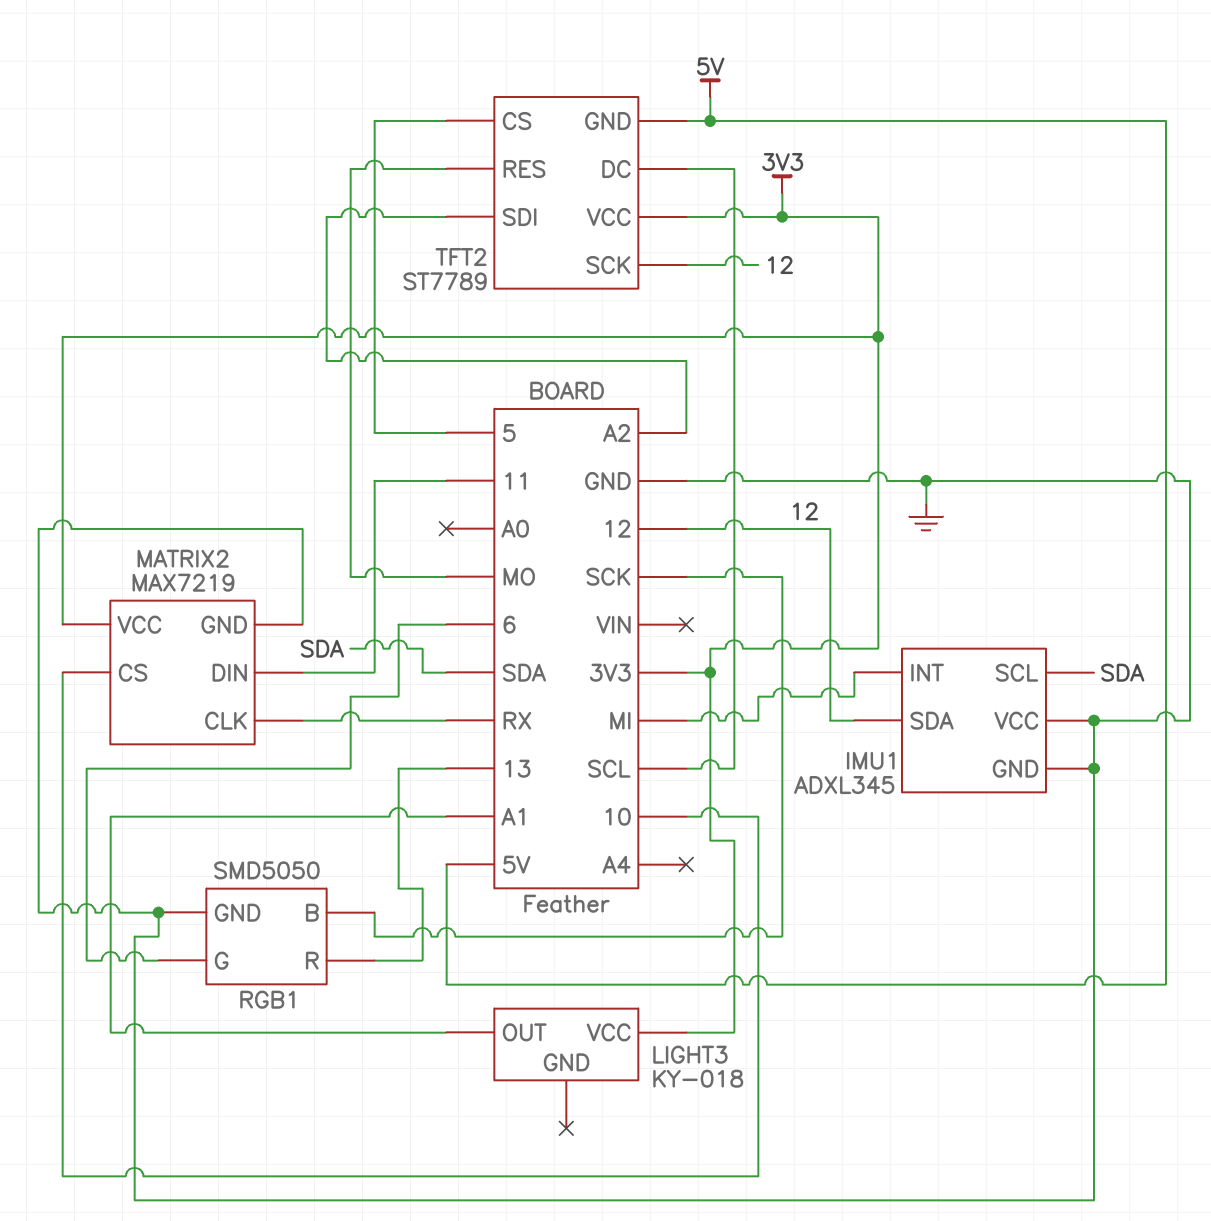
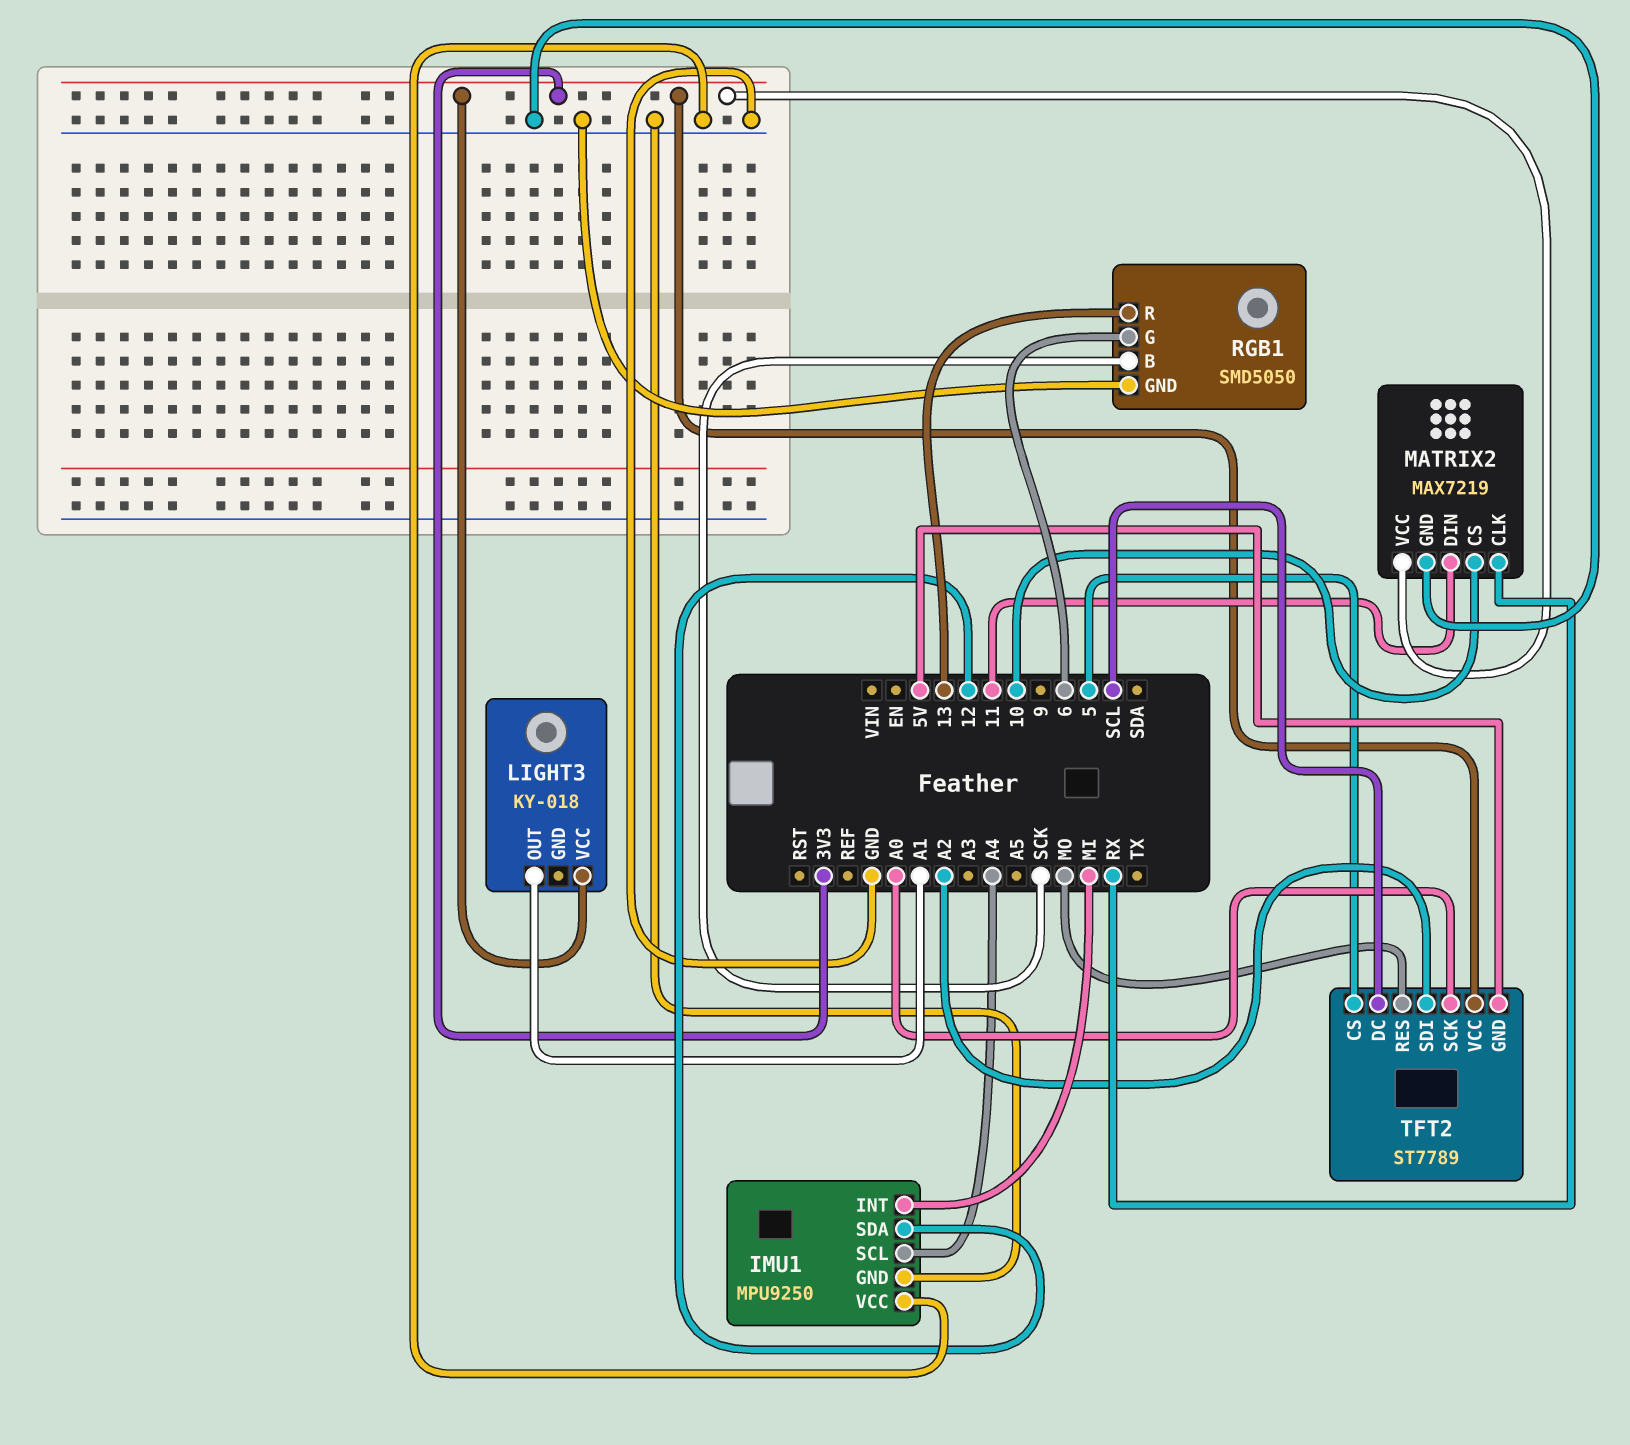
IMU1: ADXL345 -> MPU9250
IMU1 pin SCL: SDA -> A4
TFT2 pin SCK: 12 -> A0

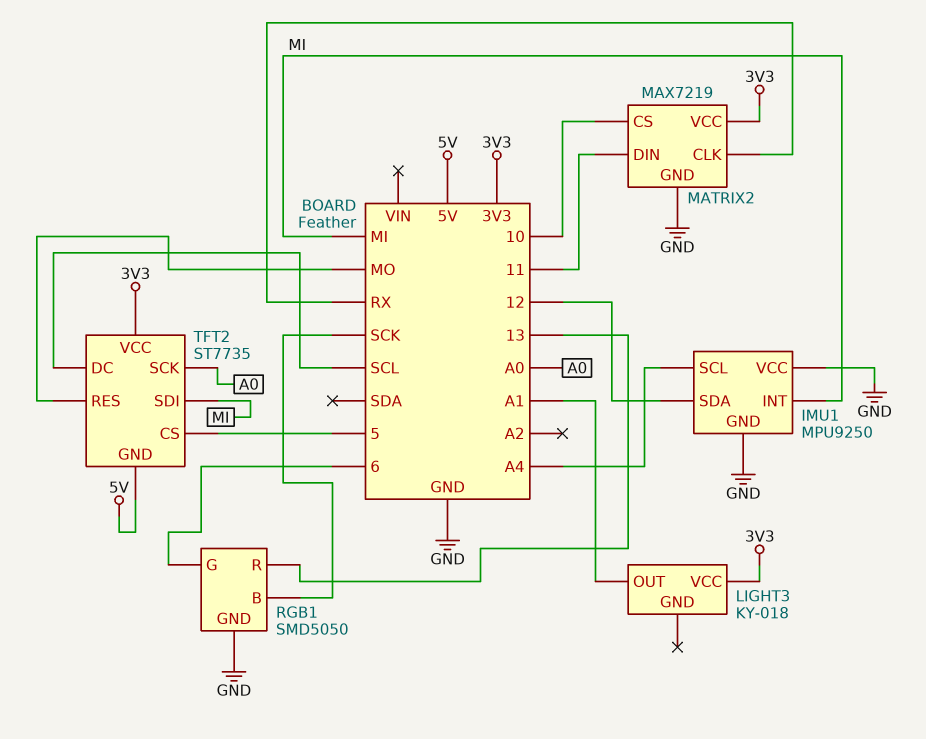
TFT2: ST7789 -> ST7735
TFT2 pin SDI: A2 -> MI

